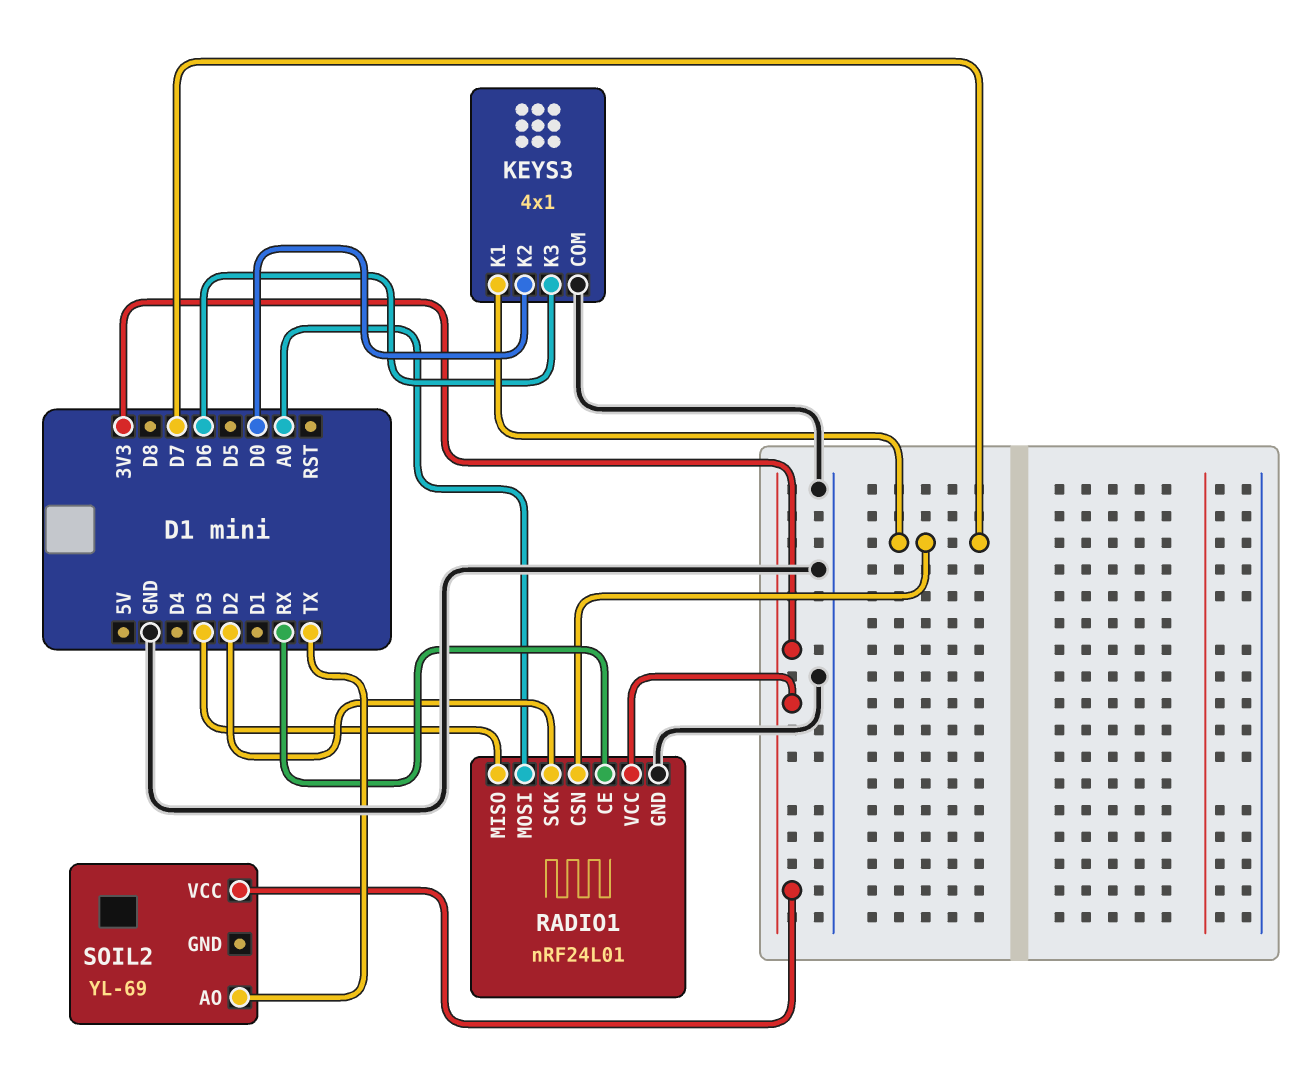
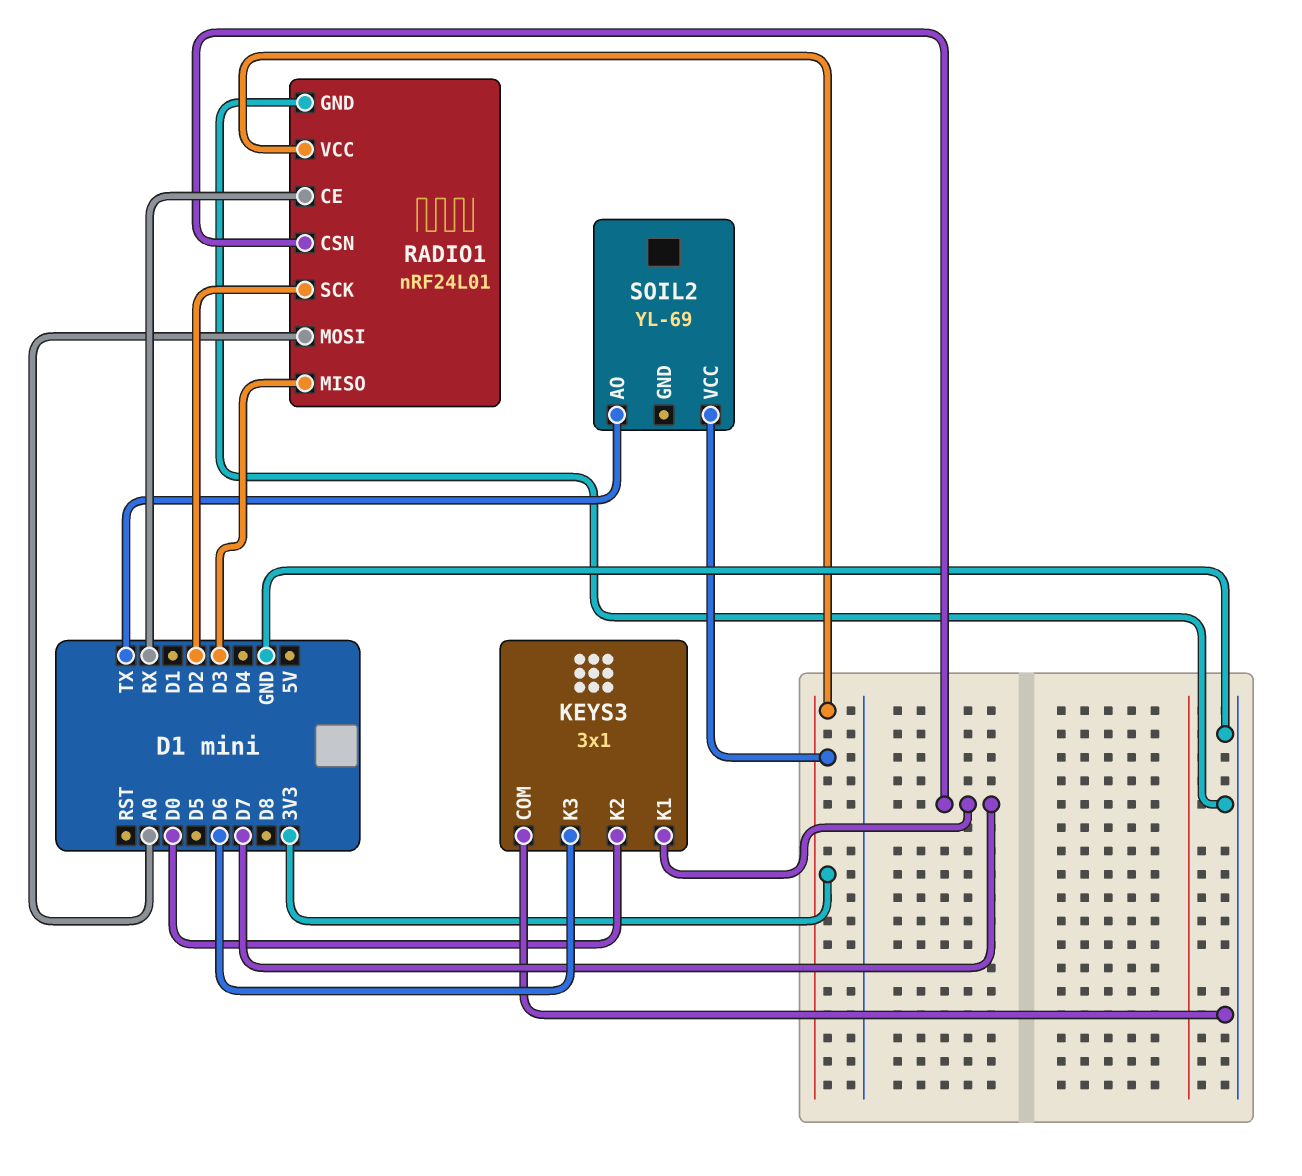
KEYS3: 4x1 -> 3x1

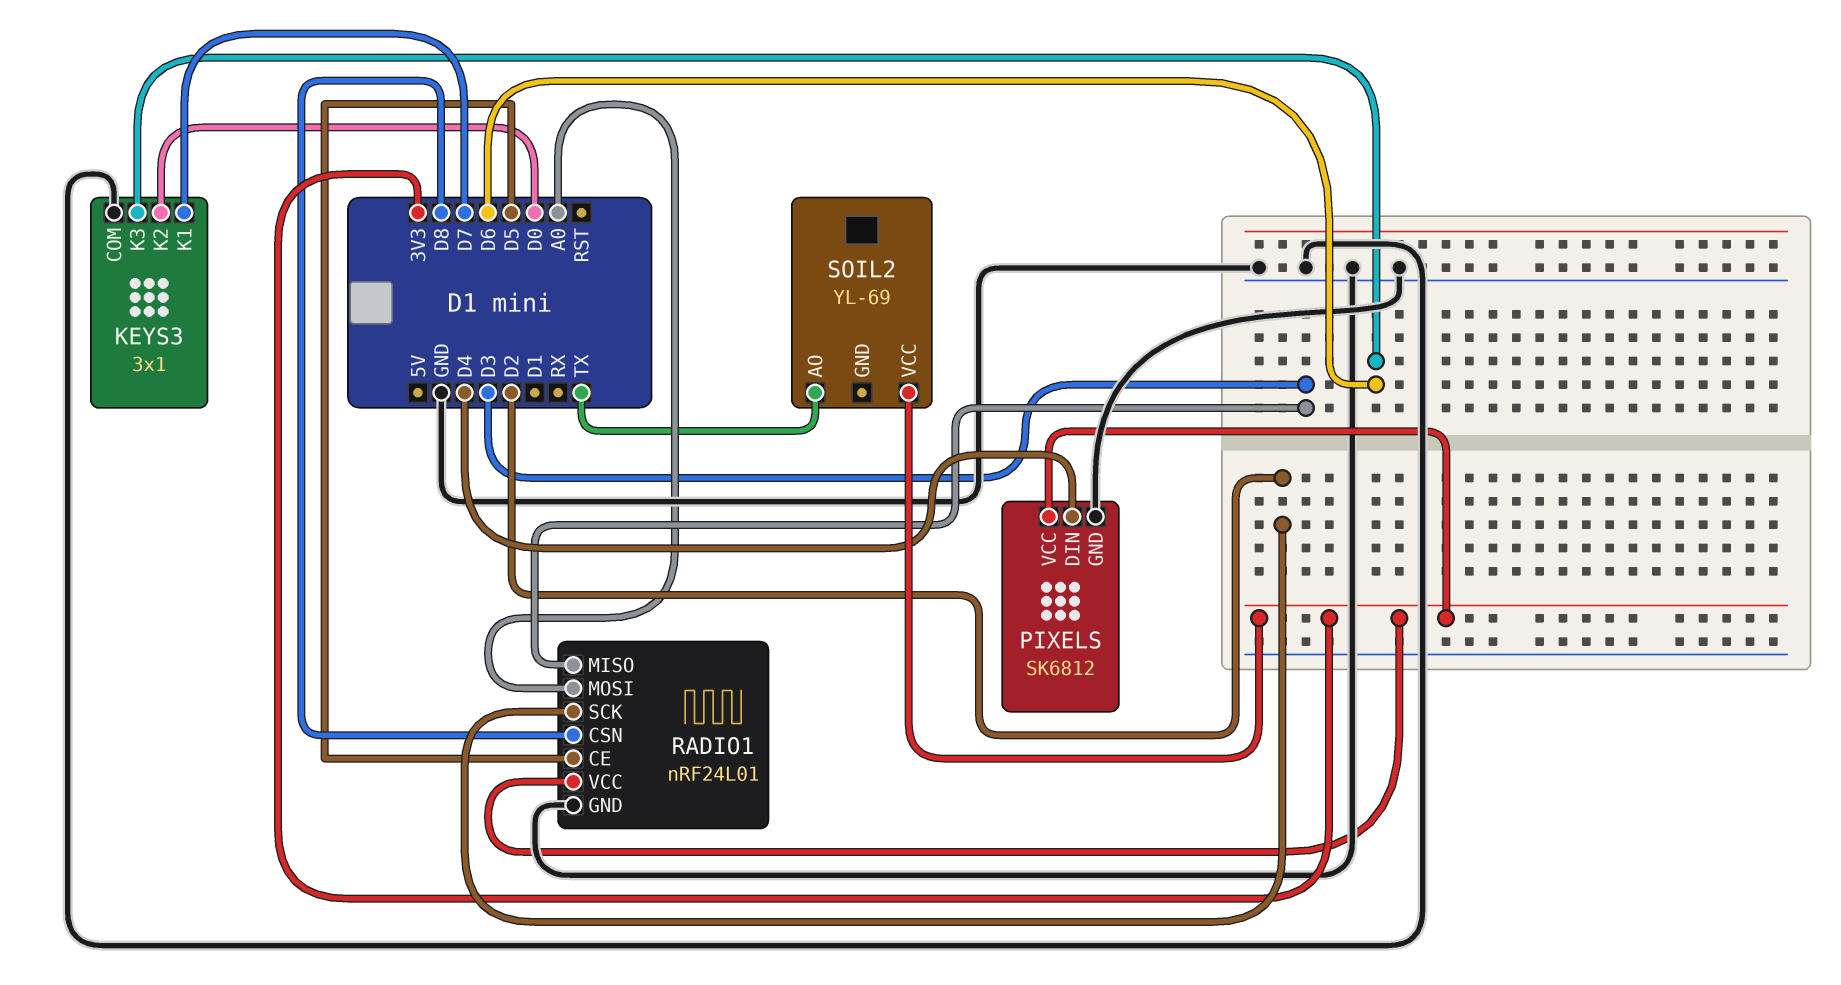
PIXELS: none -> SK6812
PIXELS pin DIN: none -> D4
PIXELS pin GND: none -> GND
PIXELS pin VCC: none -> 3V3
RADIO1 pin CE: RX -> D5
RADIO1 pin CSN: D7 -> D8

